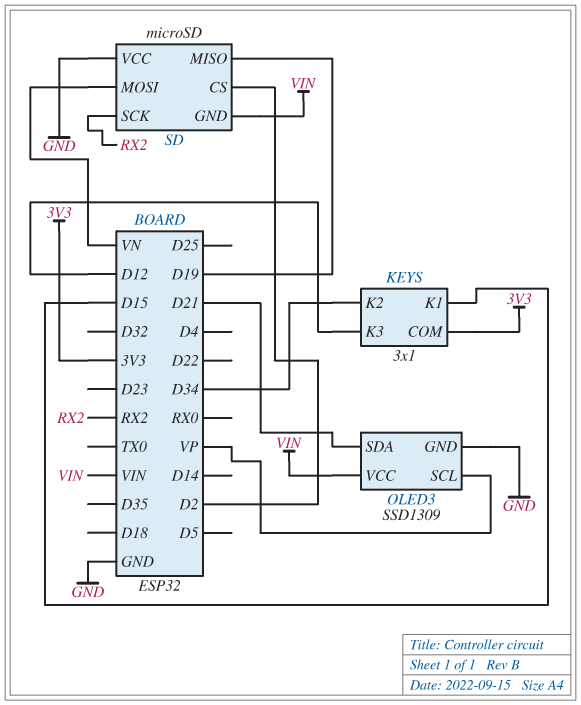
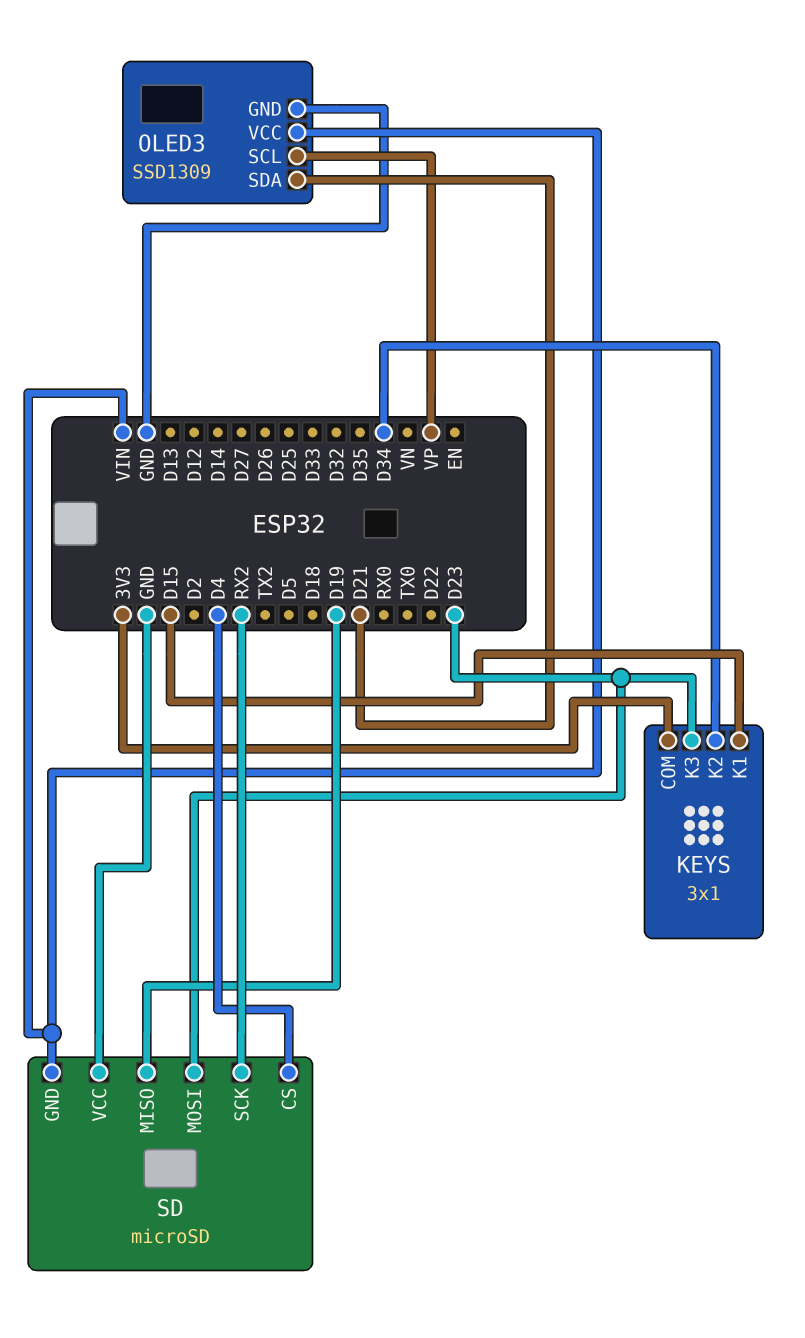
KEYS pin K3: D12 -> D23
SD pin CS: D2 -> D4
SD pin MOSI: VN -> D23

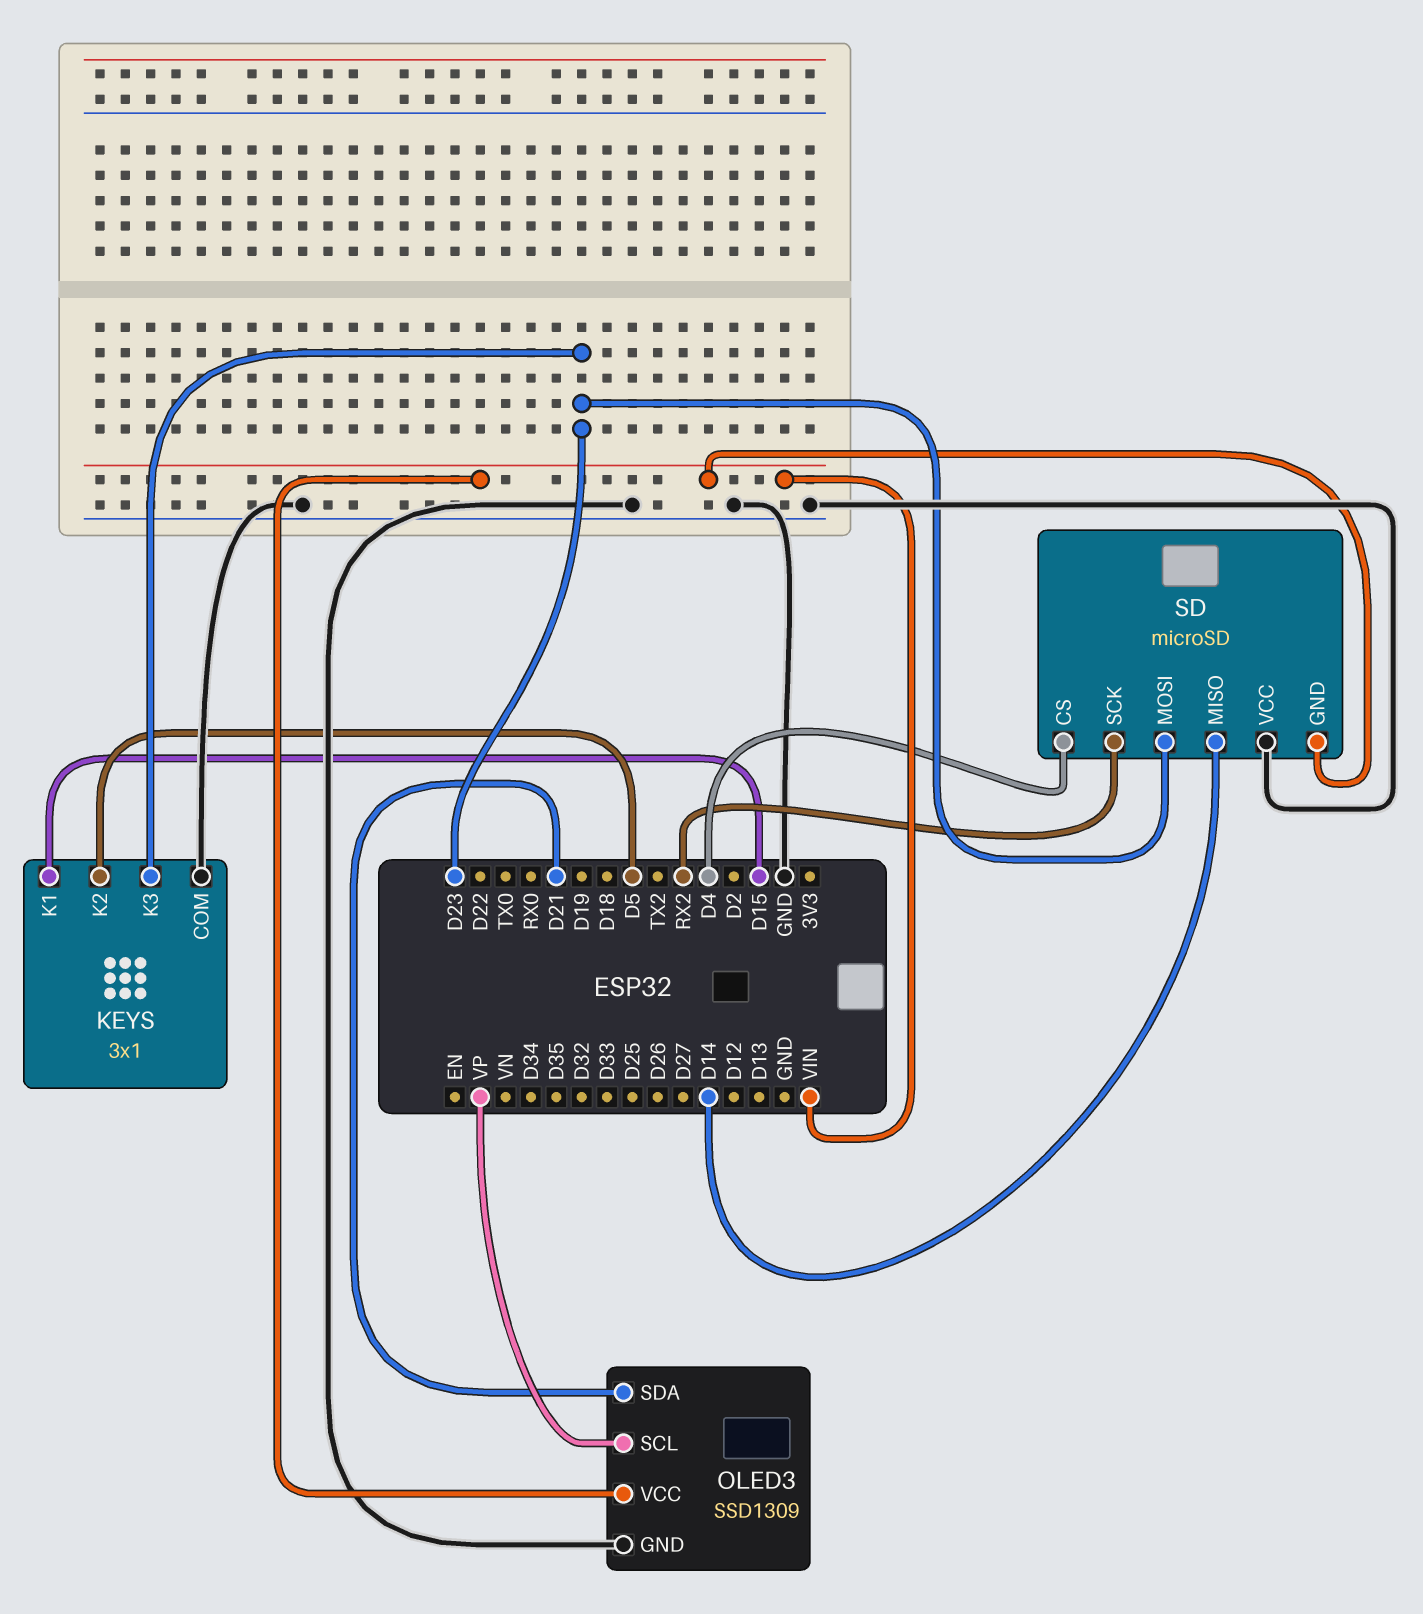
KEYS pin COM: 3V3 -> GND
KEYS pin K2: D34 -> D5
SD pin MISO: D19 -> D14

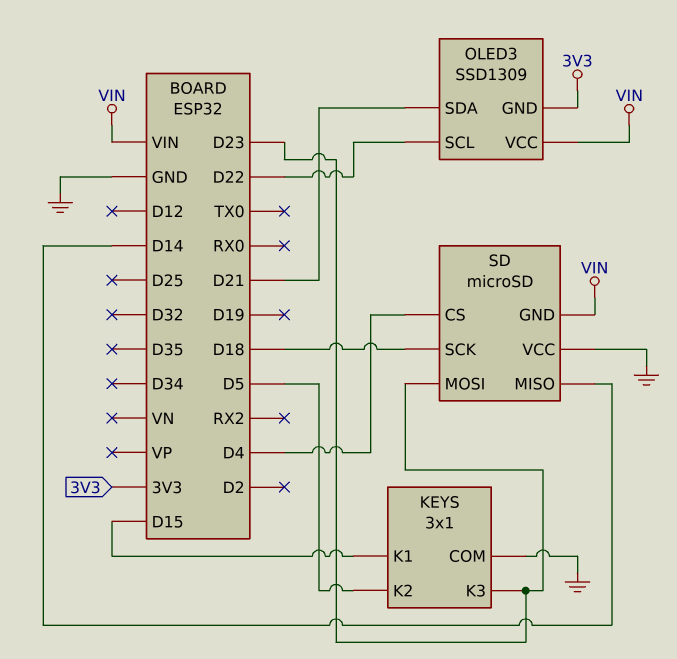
OLED3 pin GND: GND -> 3V3
OLED3 pin SCL: VP -> D22
SD pin SCK: RX2 -> D18

